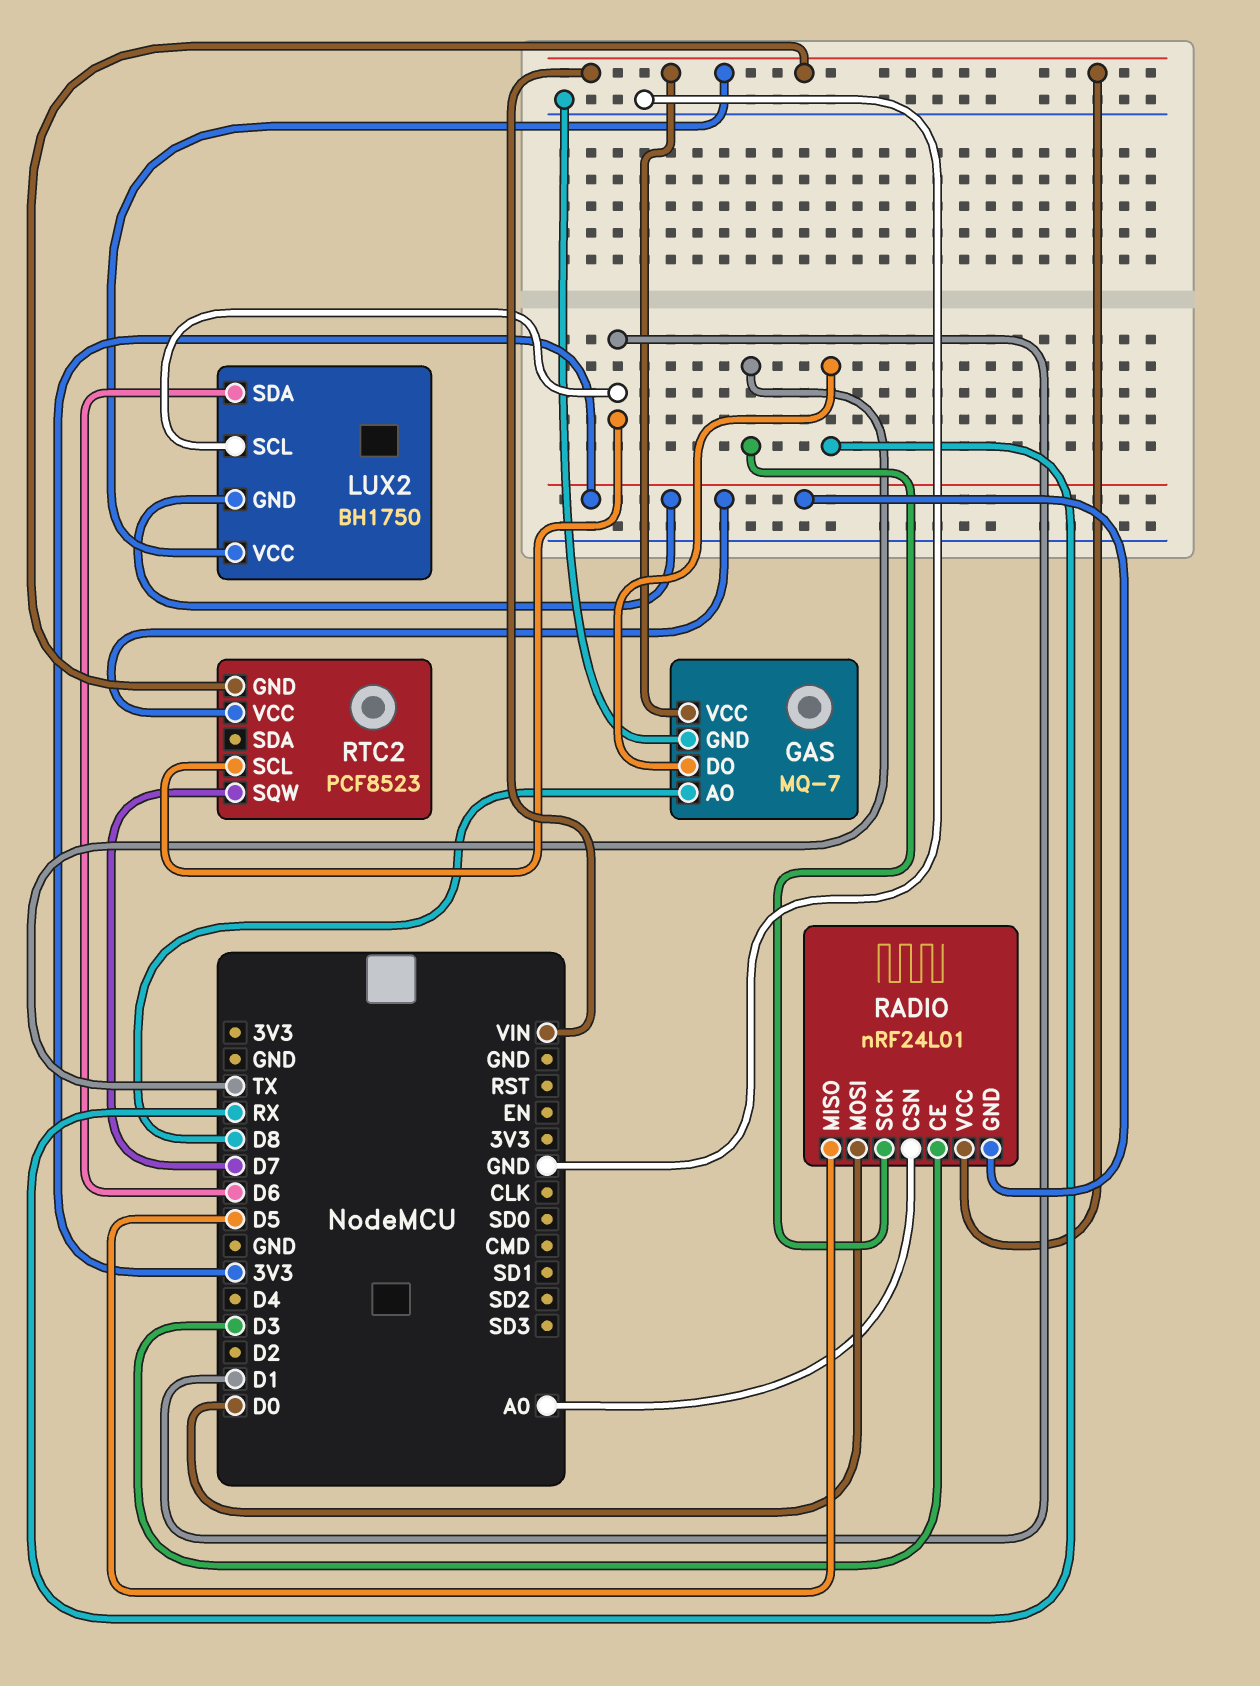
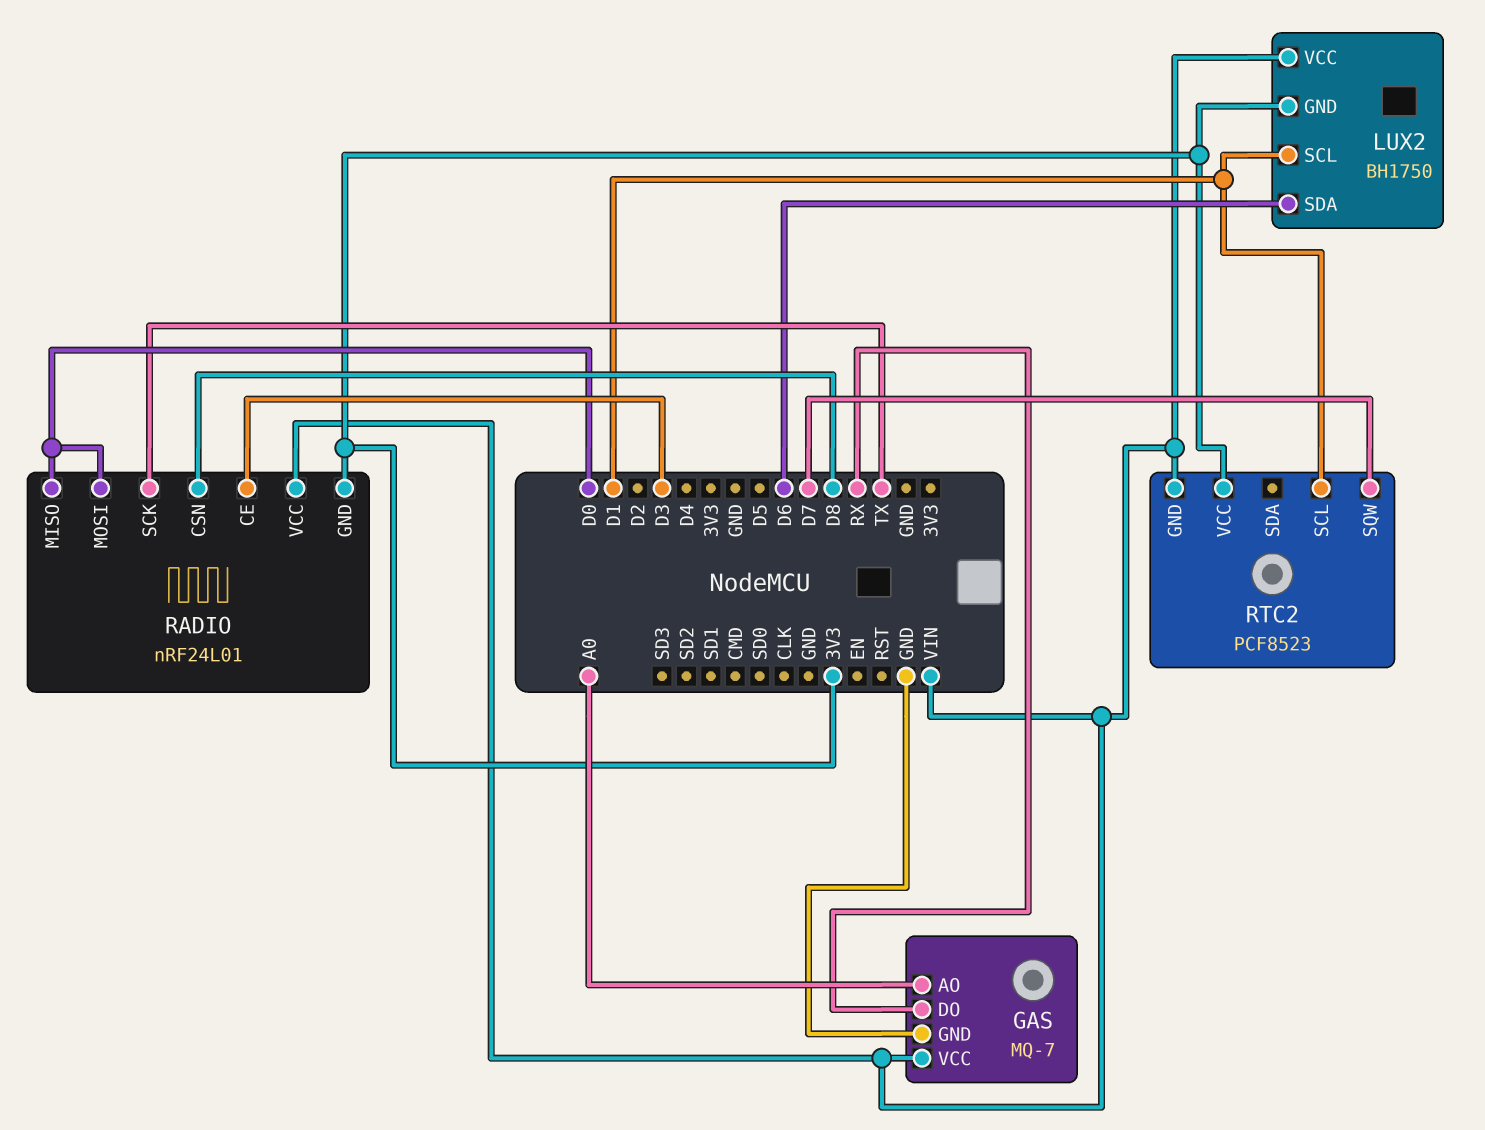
GAS pin AO: D8 -> A0
RADIO pin CSN: A0 -> D8
RADIO pin MISO: D5 -> D0

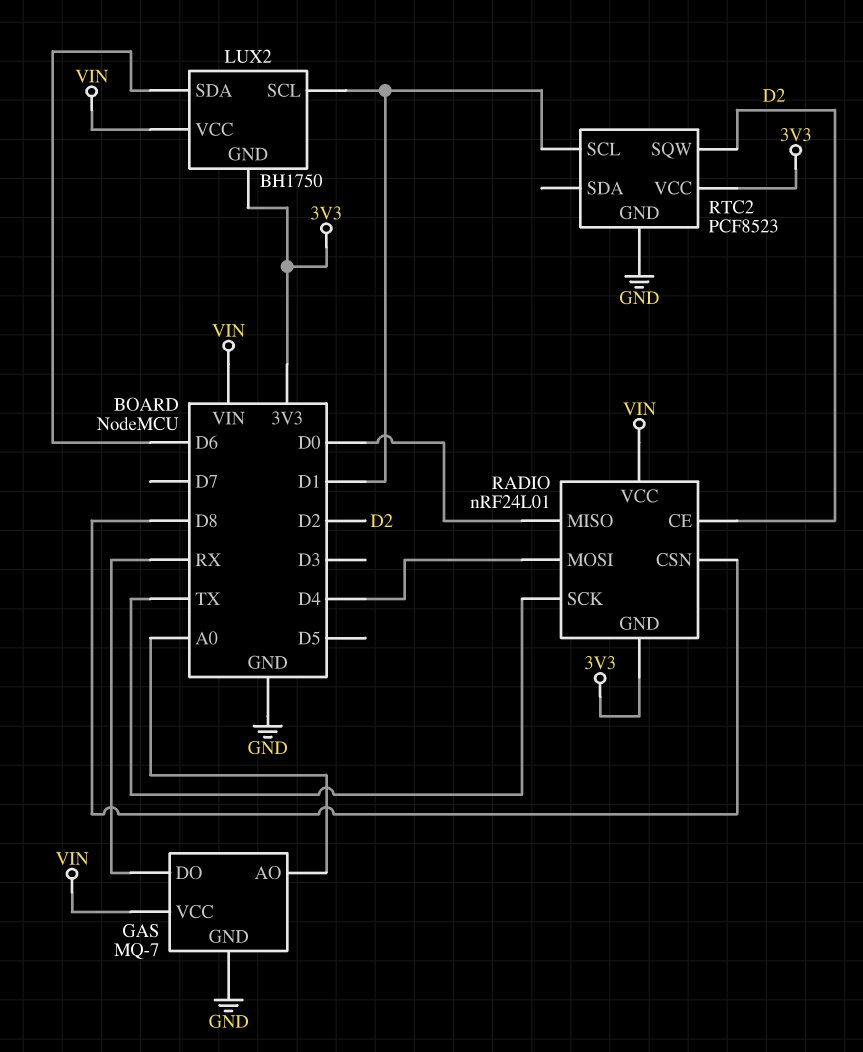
RADIO pin CE: D3 -> D2
RADIO pin MOSI: D0 -> D4
RTC2 pin GND: VIN -> GND
RTC2 pin SQW: D7 -> D2

